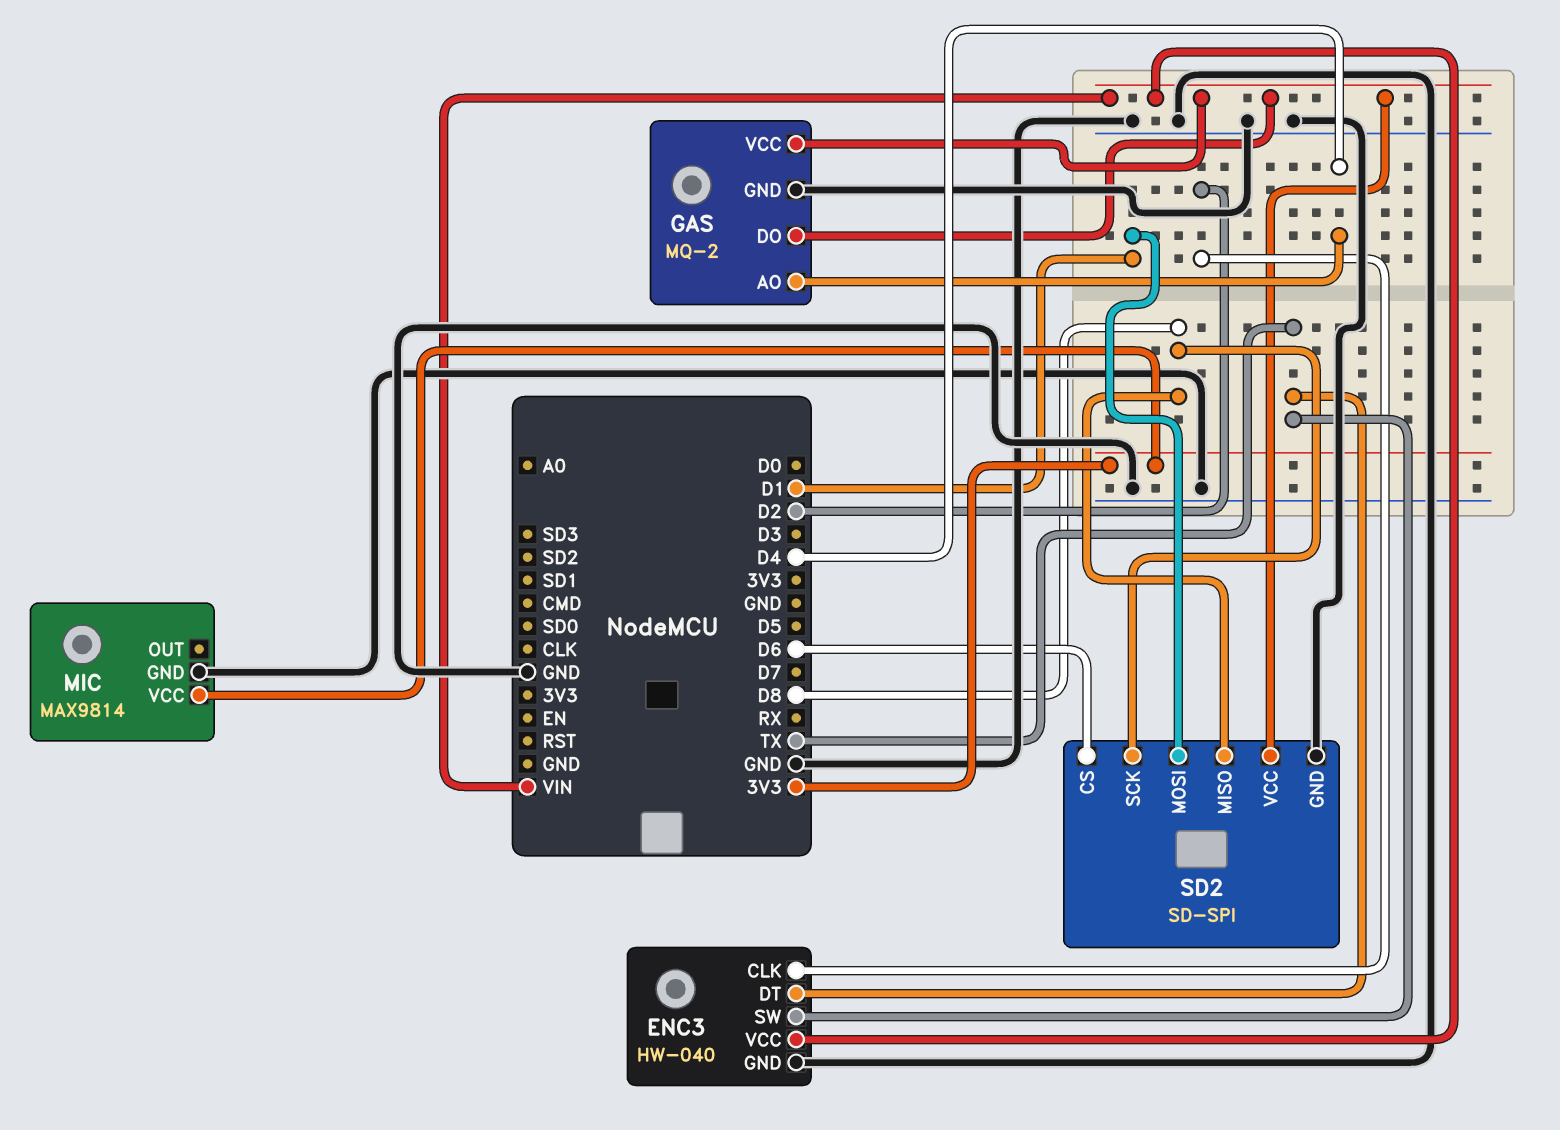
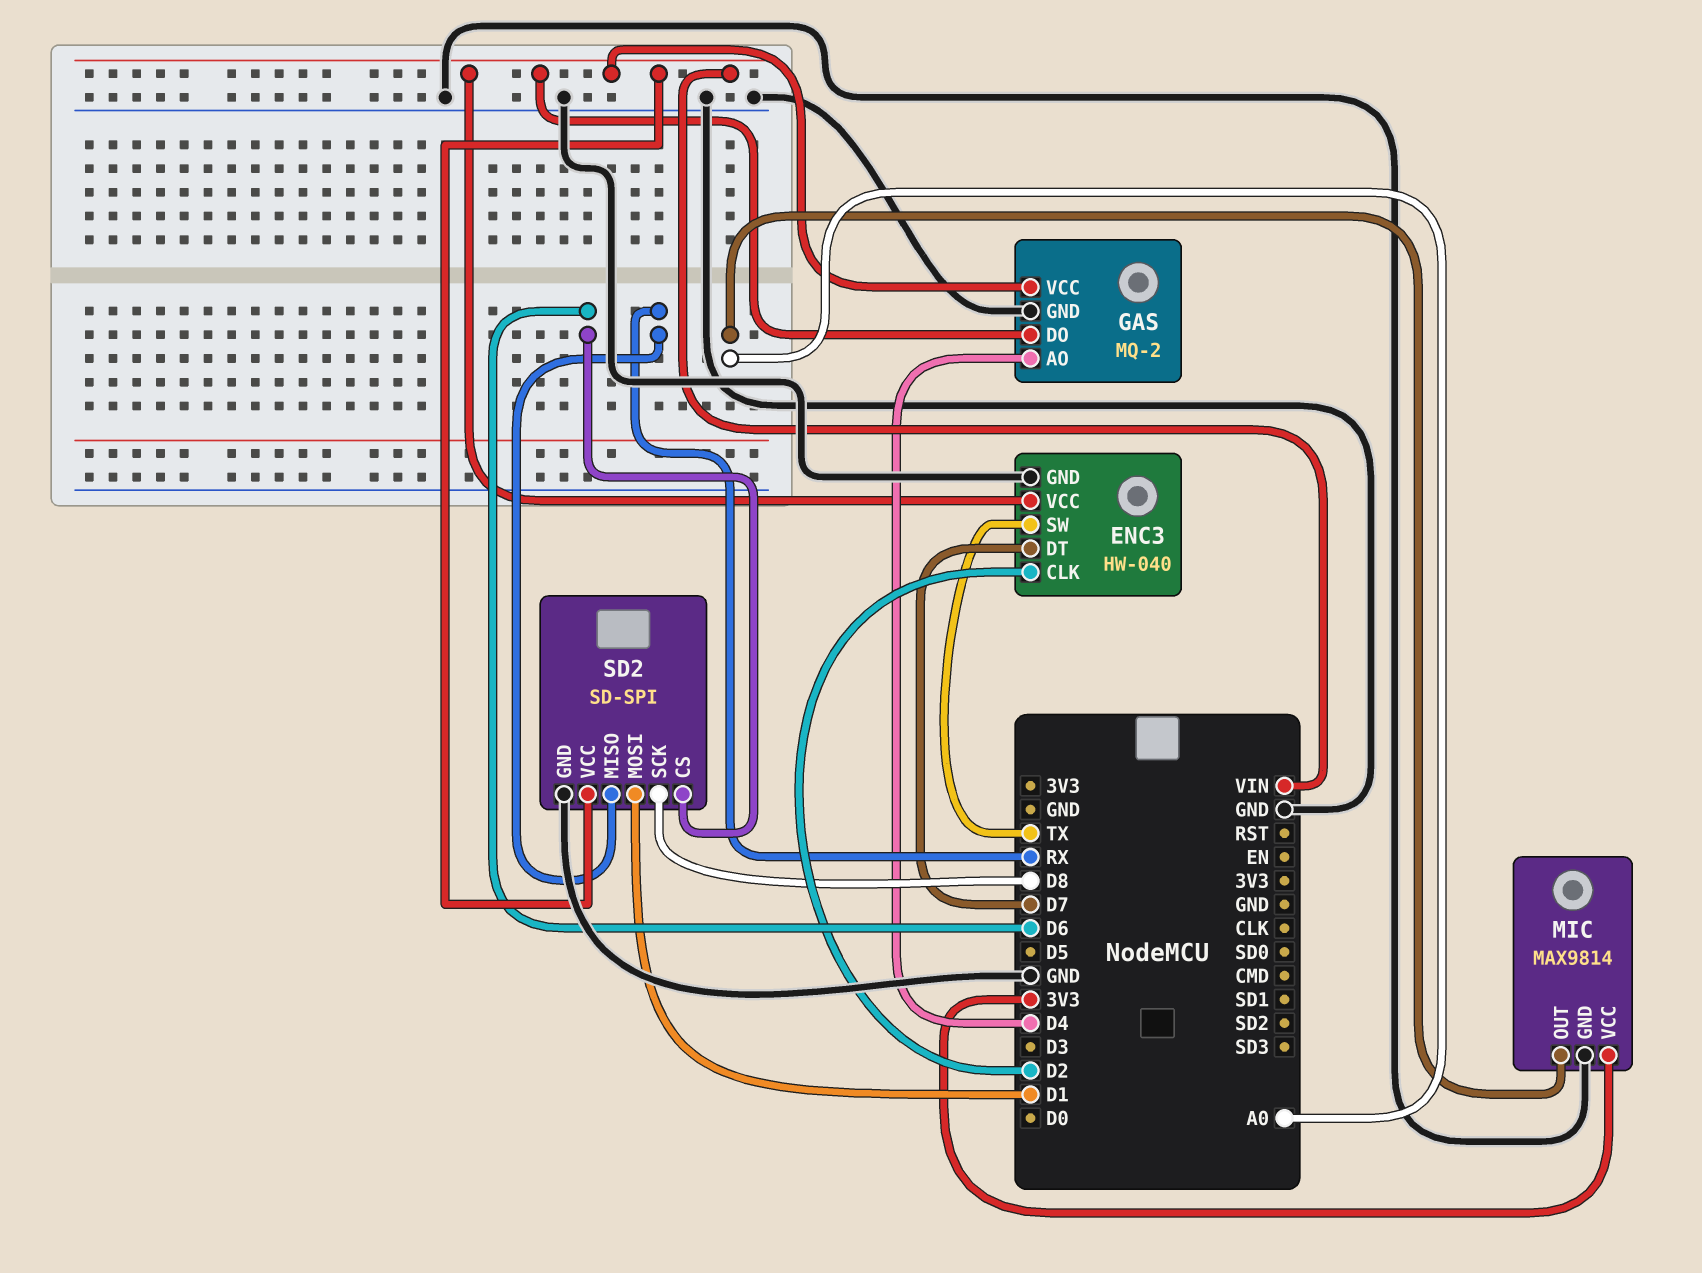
ENC3 pin DT: TX -> D7
MIC pin OUT: none -> A0
SD2 pin MISO: D8 -> RX

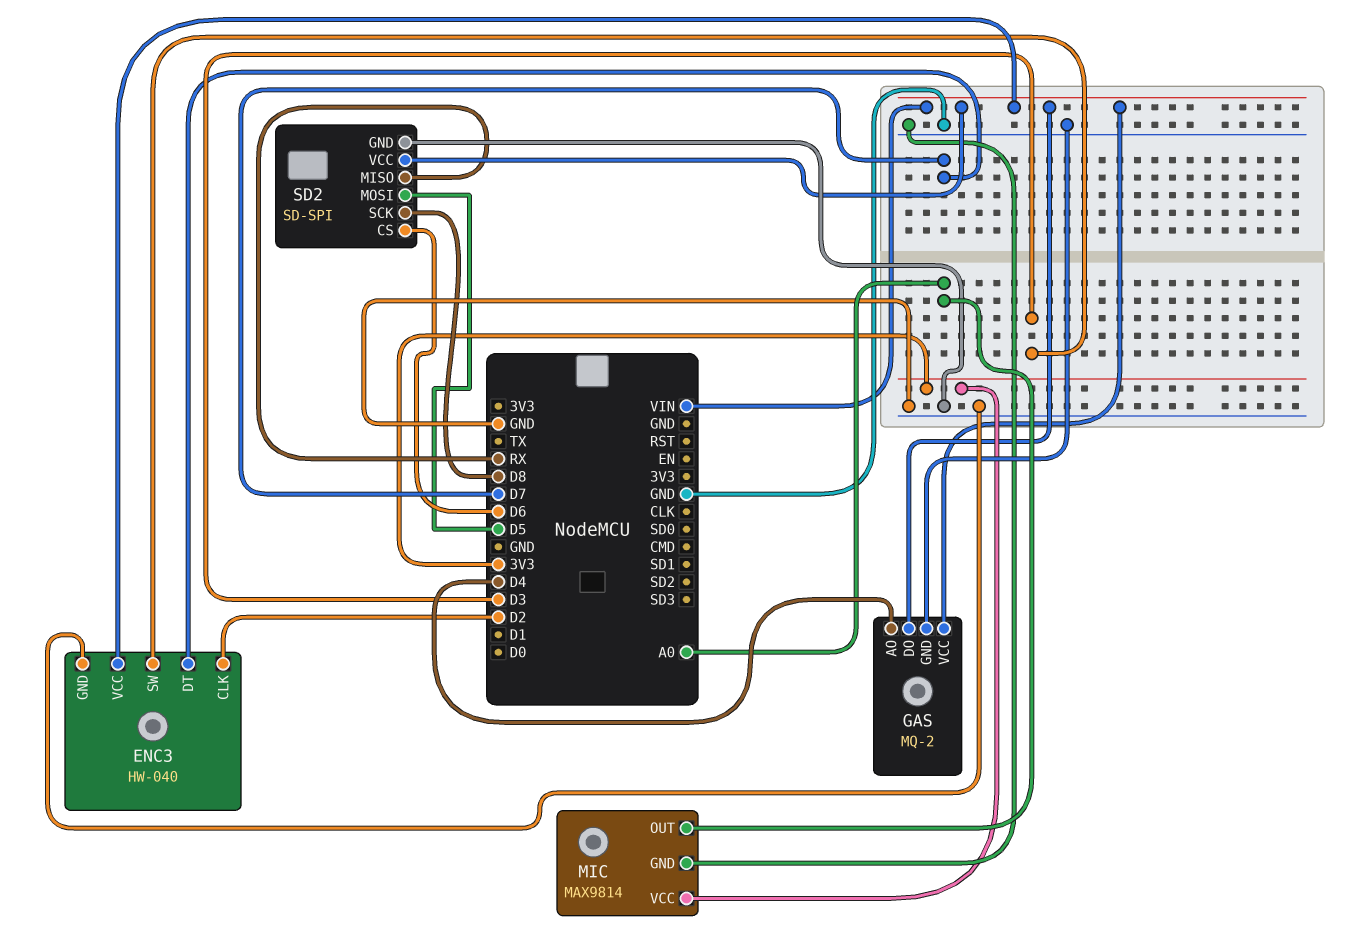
ENC3 pin SW: TX -> D3
SD2 pin MOSI: D1 -> D5

